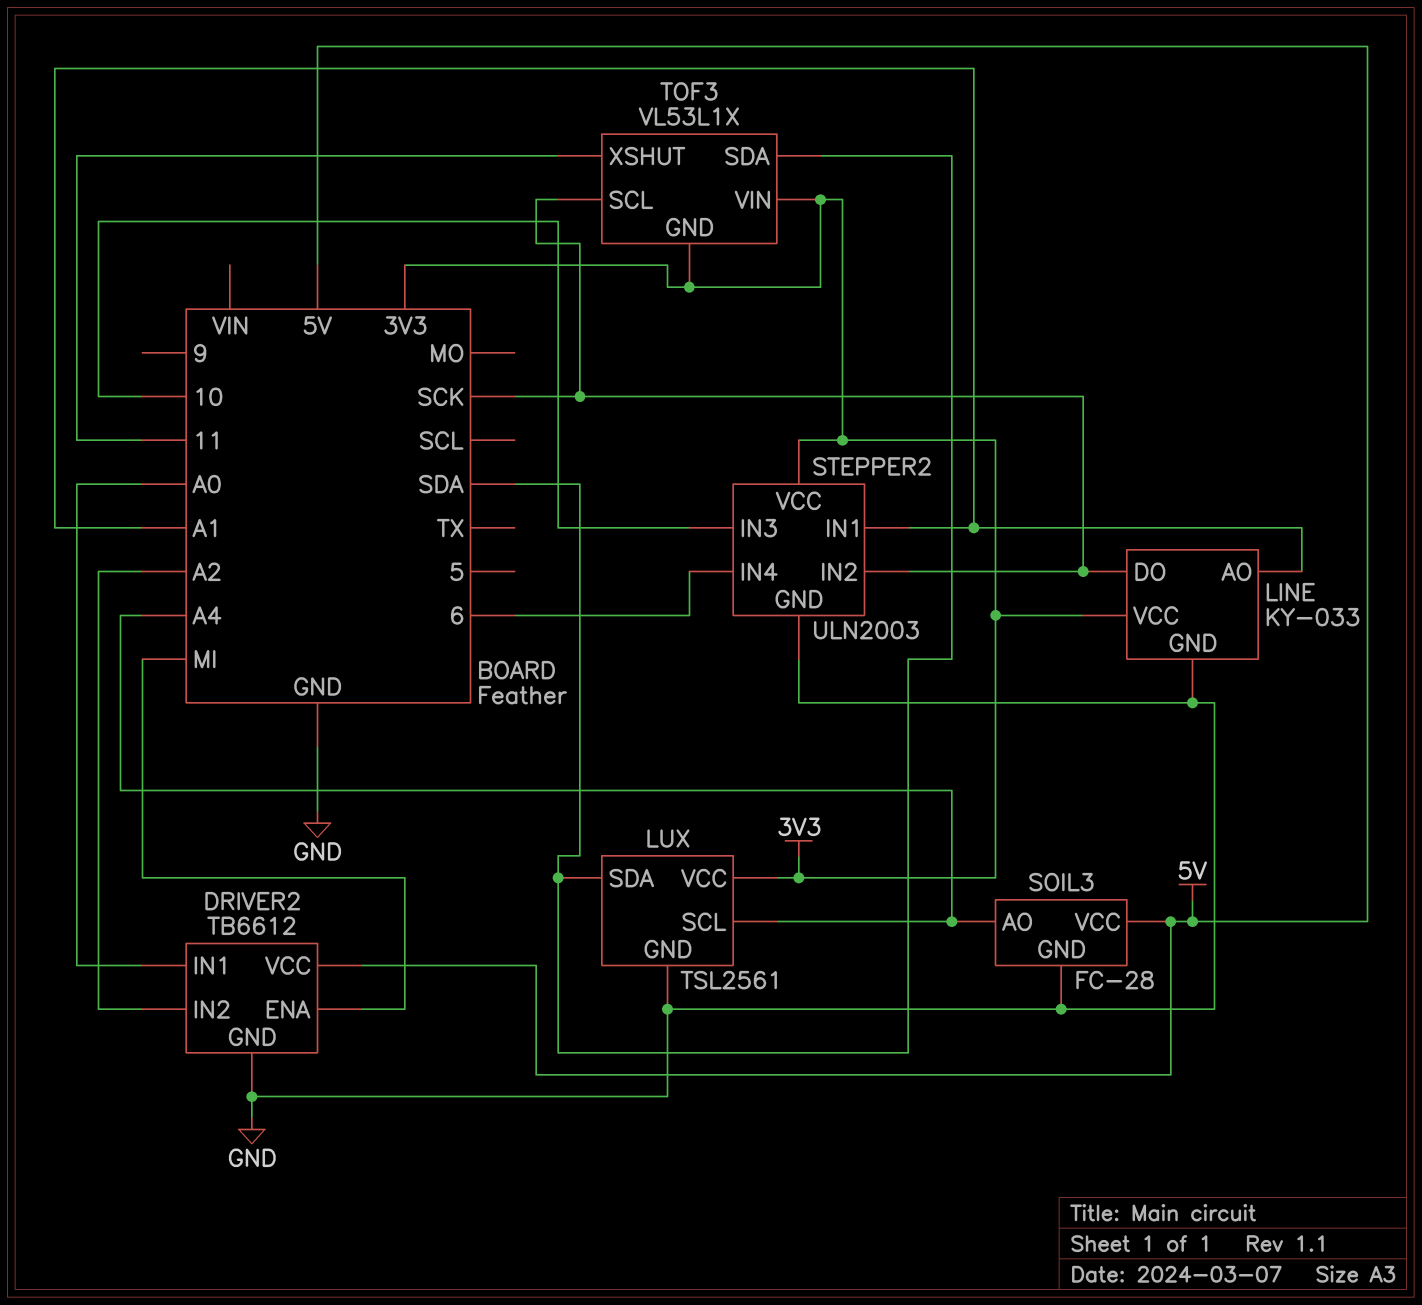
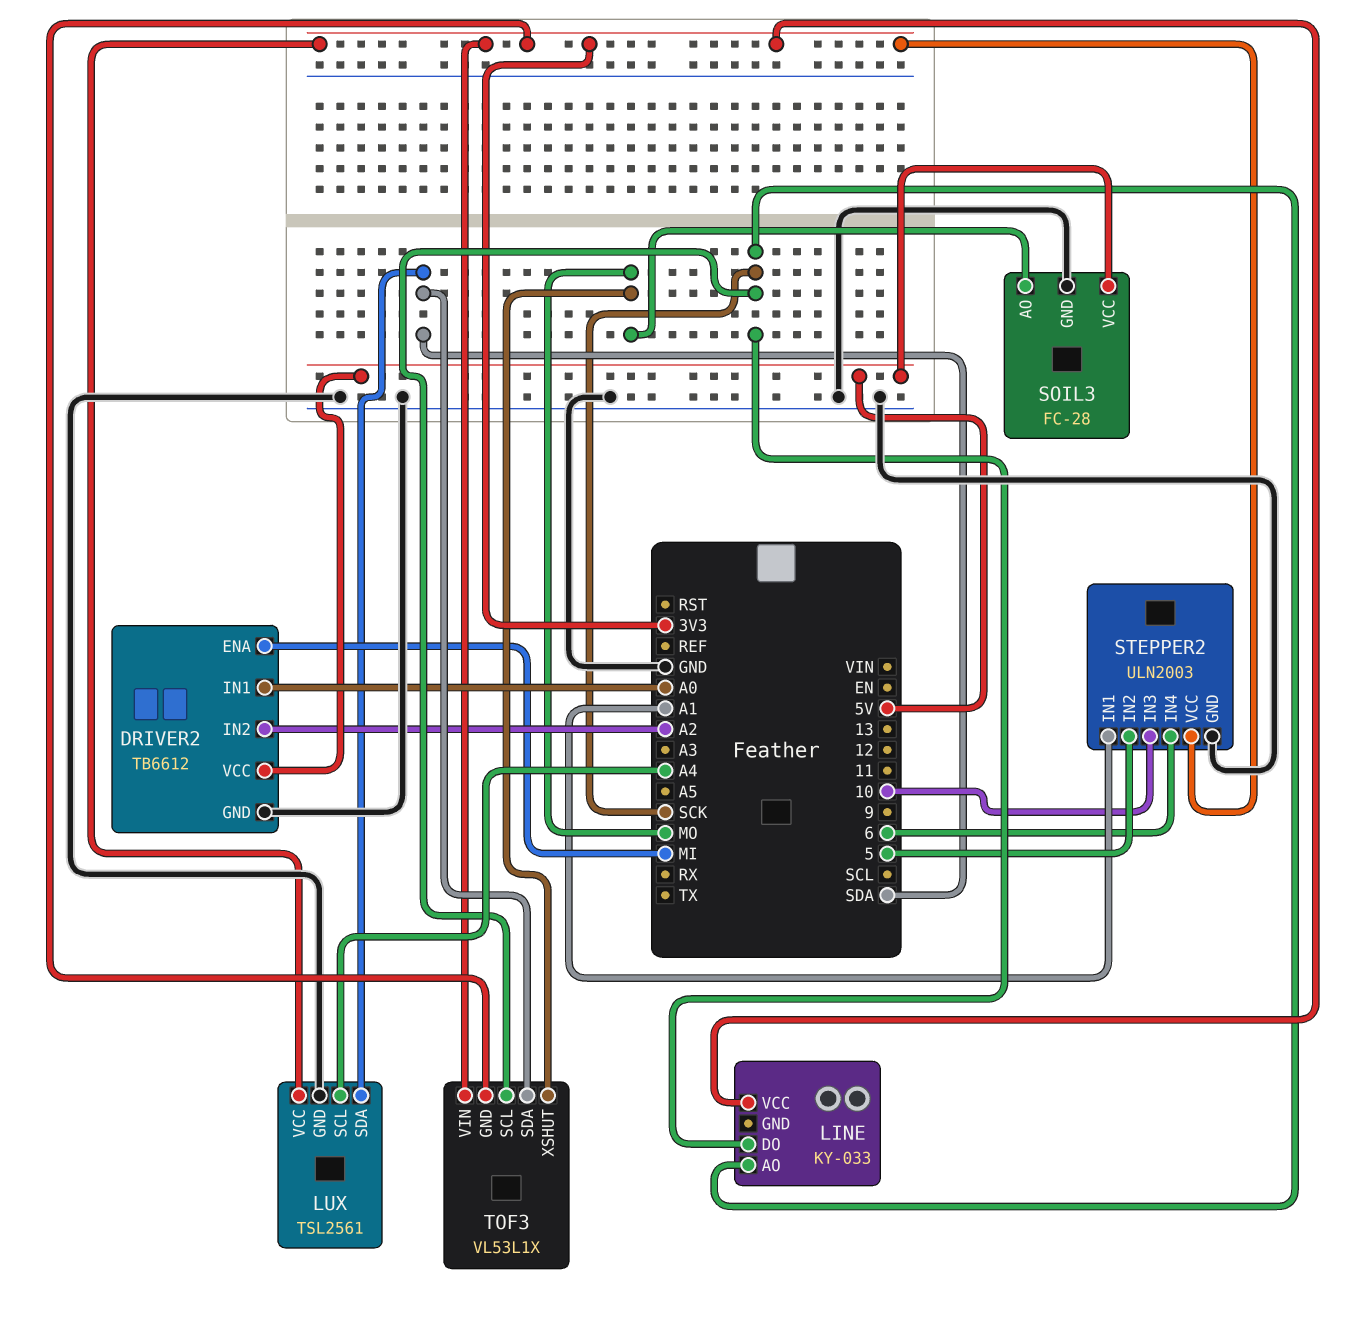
LINE pin AO: A1 -> SCK
LINE pin GND: GND -> none
SOIL3 pin AO: A4 -> MO
STEPPER2 pin IN2: SCK -> 5
TOF3 pin XSHUT: 11 -> MO

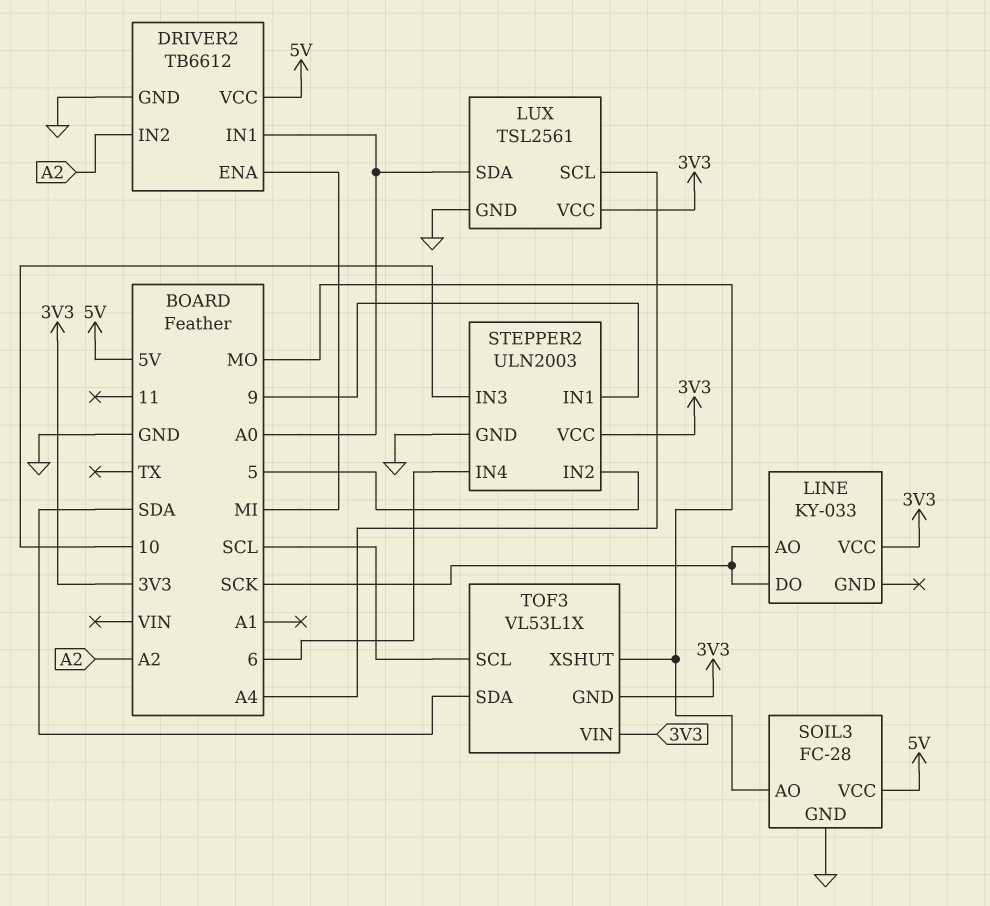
LUX pin SDA: SDA -> A0
STEPPER2 pin IN1: A1 -> 9
TOF3 pin SCL: SCK -> SCL

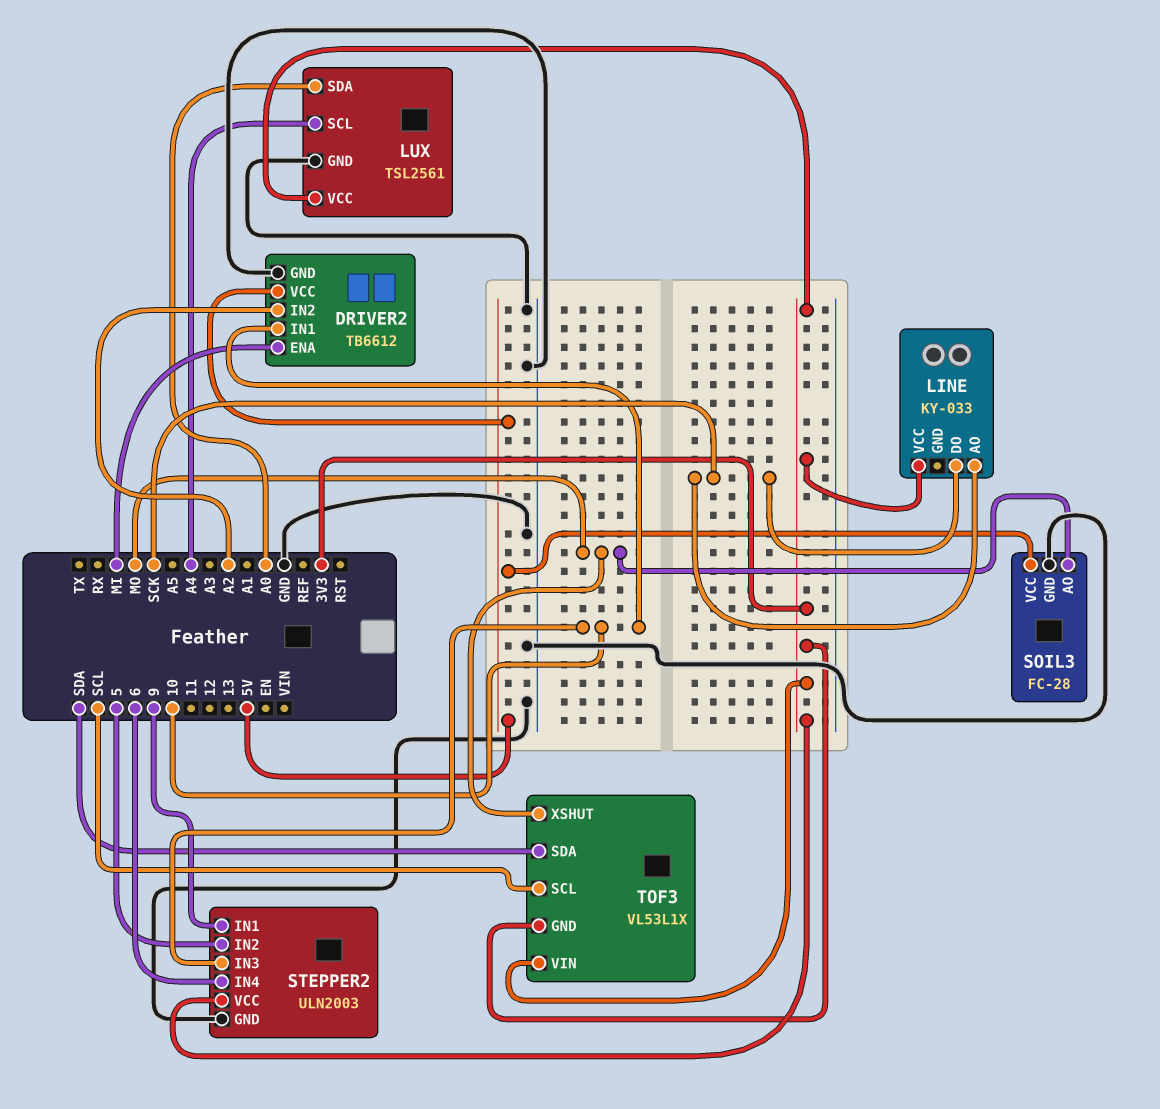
DRIVER2 pin IN1: A0 -> 10

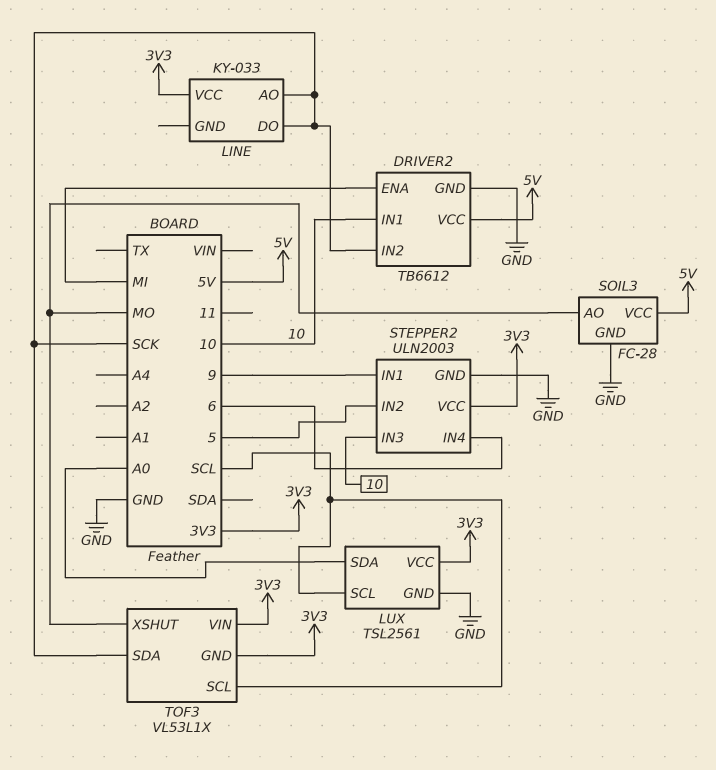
DRIVER2 pin IN2: A2 -> SCK
LUX pin SCL: A4 -> SCL
TOF3 pin SDA: SDA -> SCK

